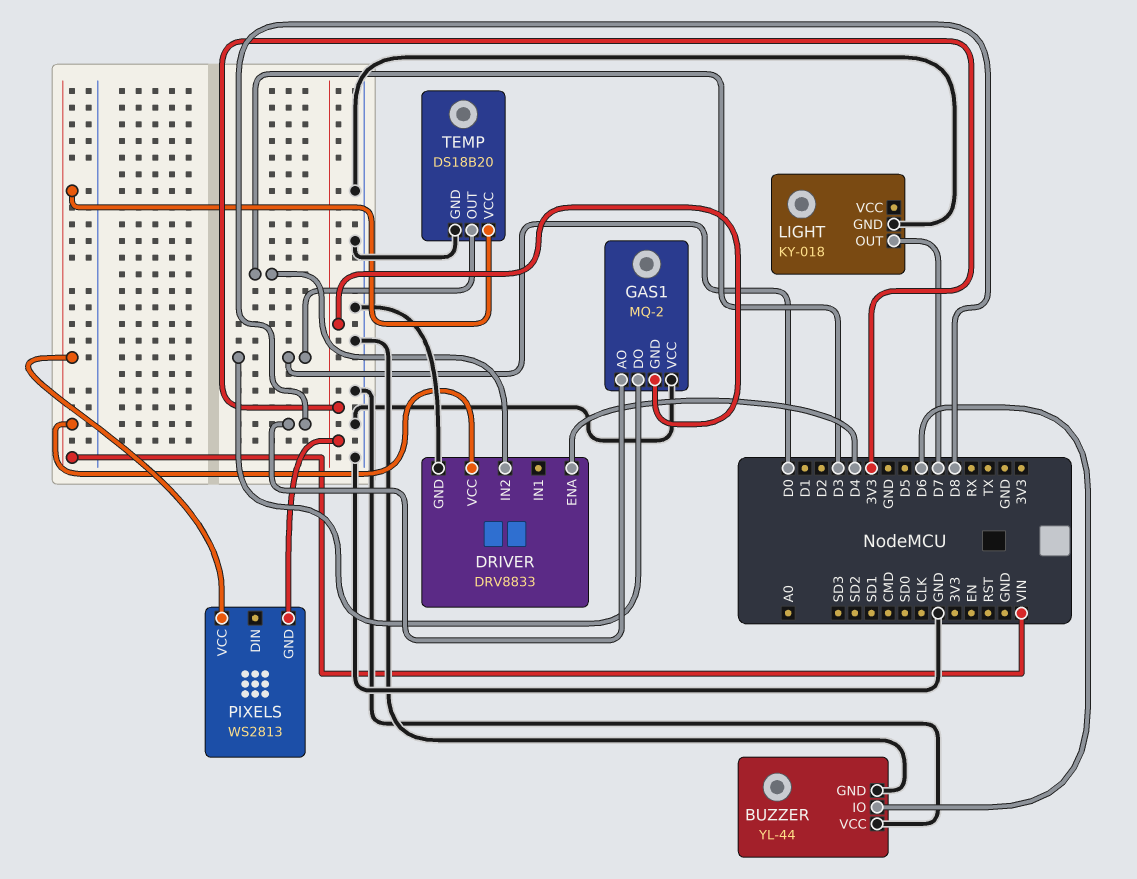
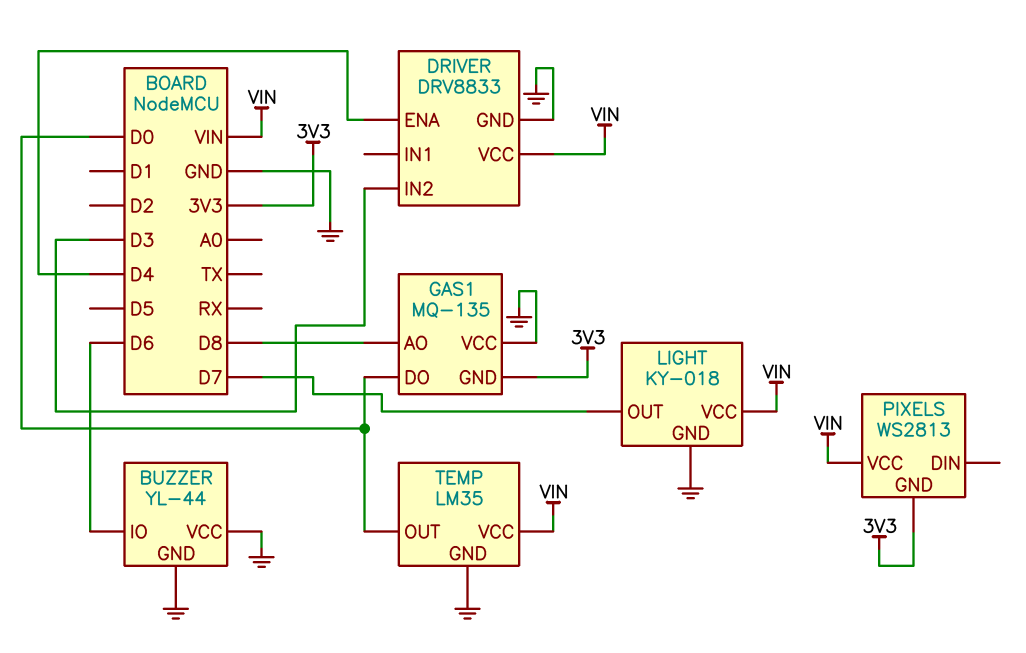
GAS1: MQ-2 -> MQ-135
LIGHT pin VCC: none -> VIN
TEMP: DS18B20 -> LM35

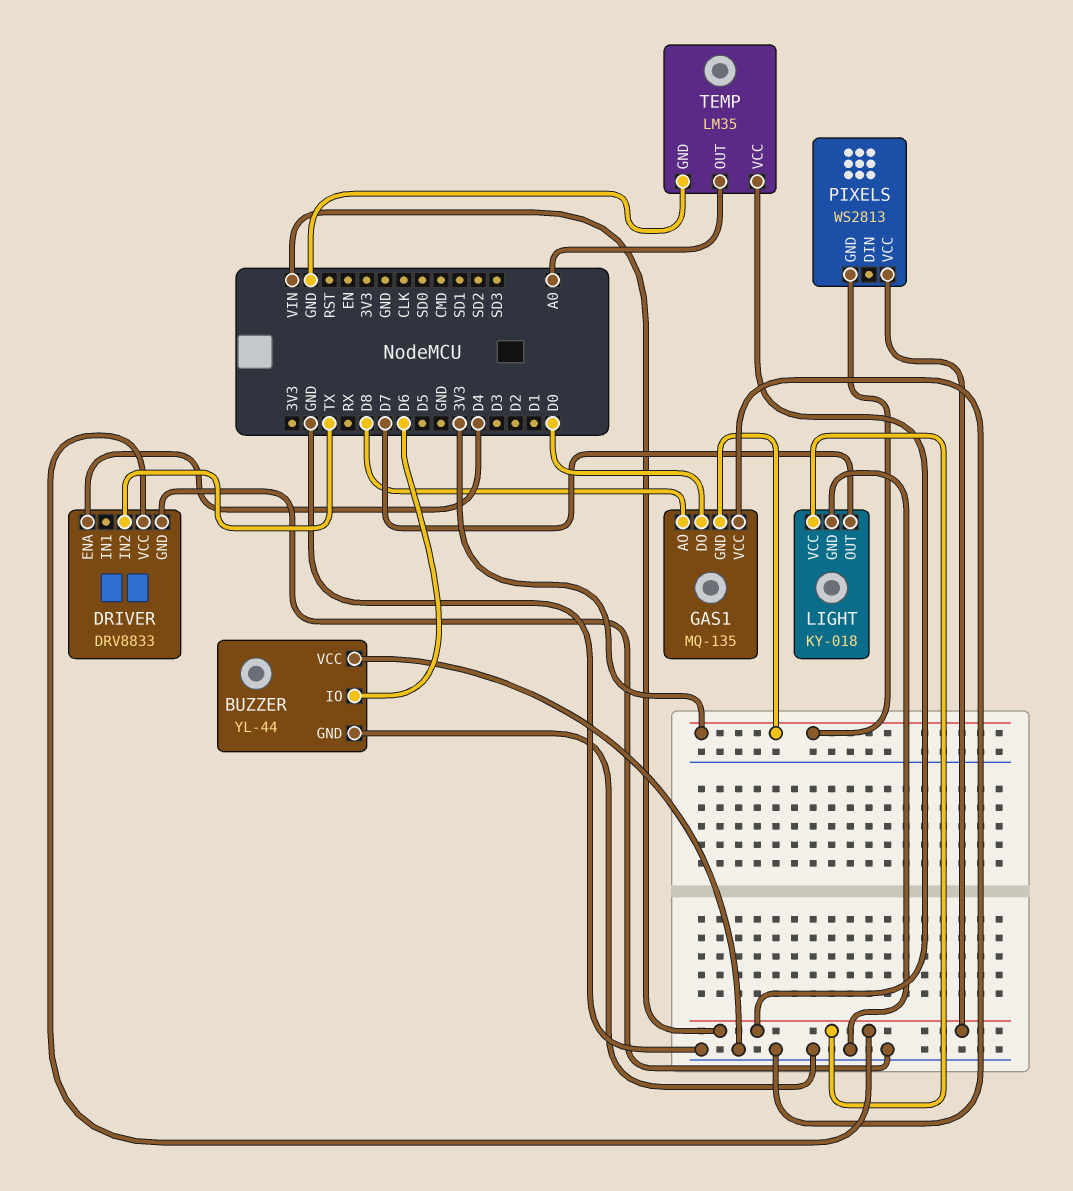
DRIVER pin IN2: D3 -> TX
TEMP pin OUT: D0 -> A0

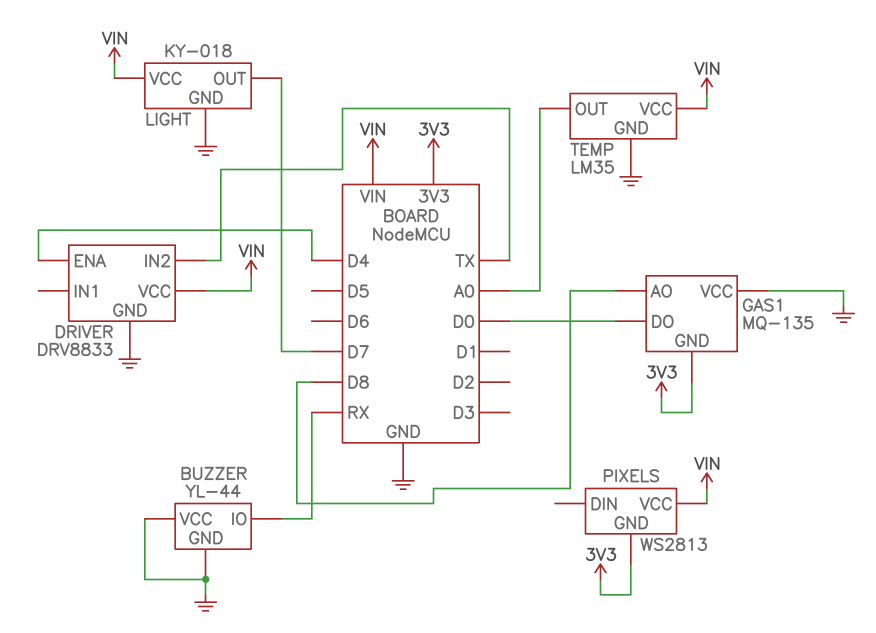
BUZZER pin IO: D6 -> RX

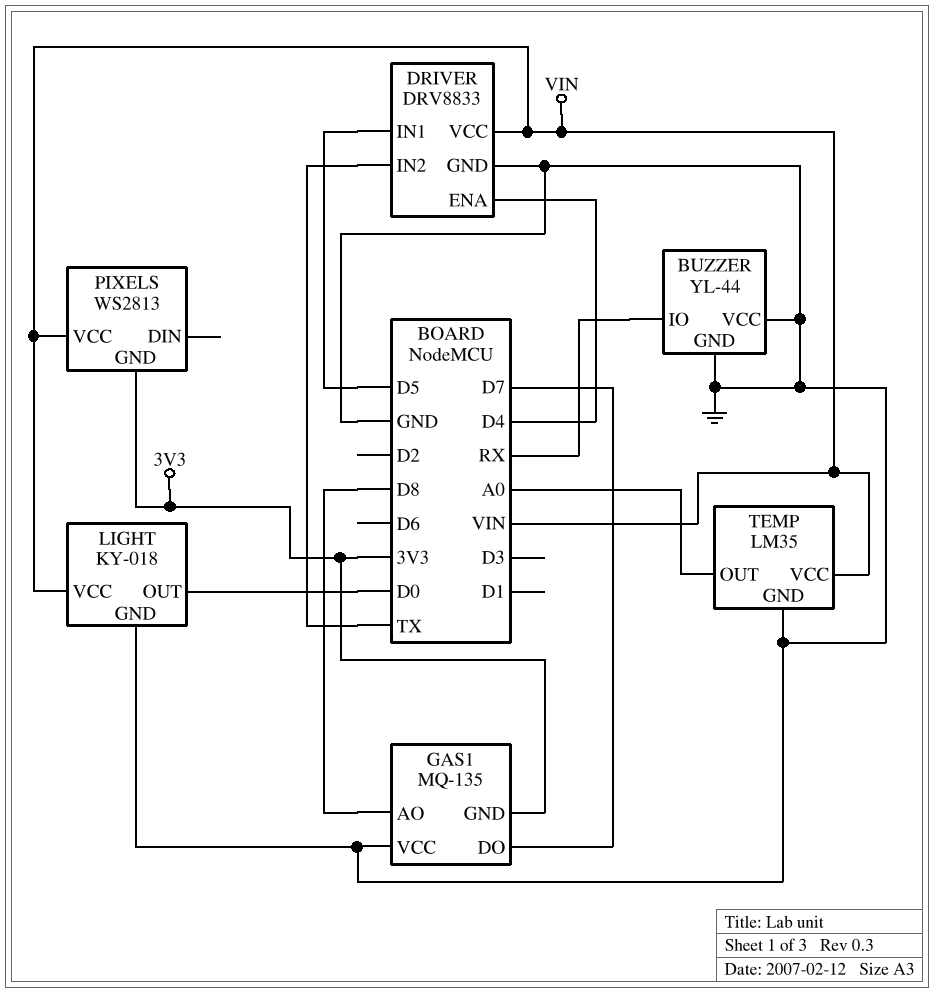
DRIVER pin IN1: none -> D5
GAS1 pin DO: D0 -> D7
LIGHT pin OUT: D7 -> D0

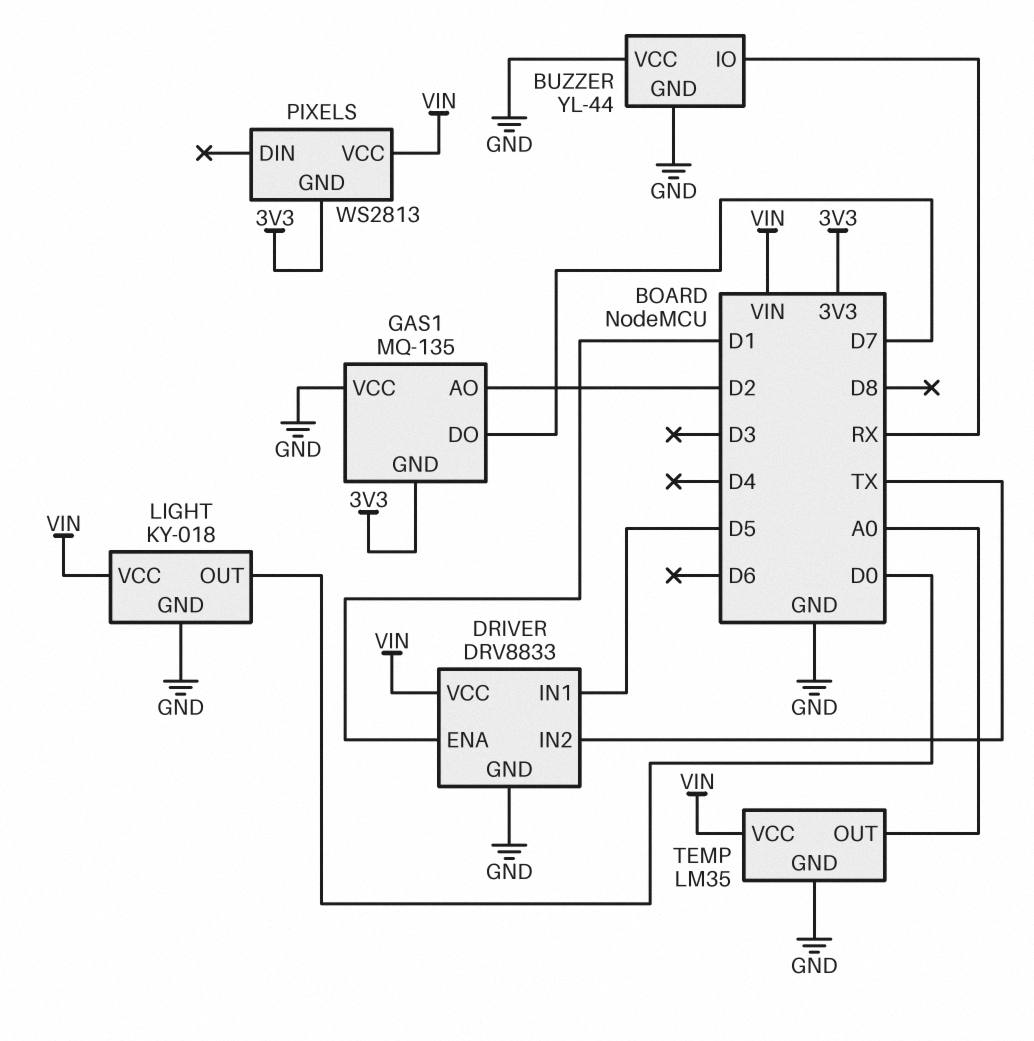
DRIVER pin ENA: D4 -> D1
GAS1 pin AO: D8 -> D2

